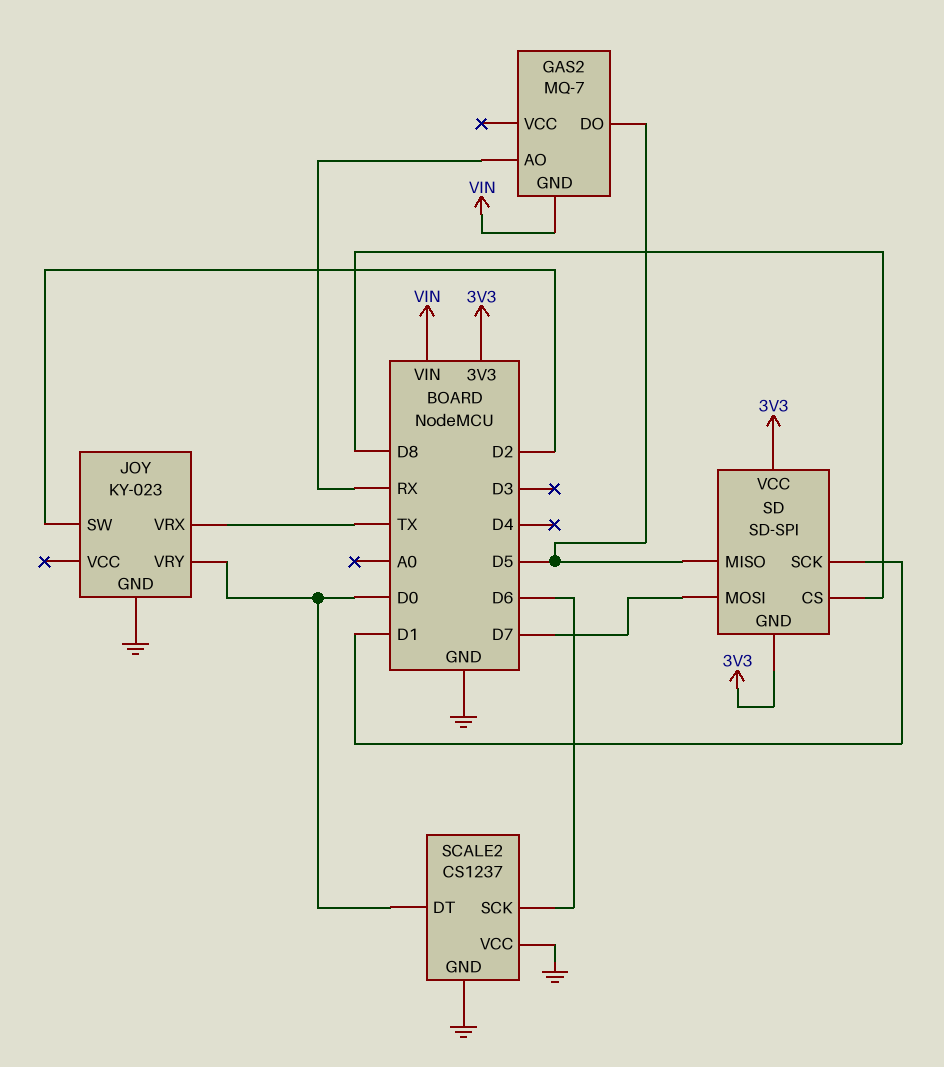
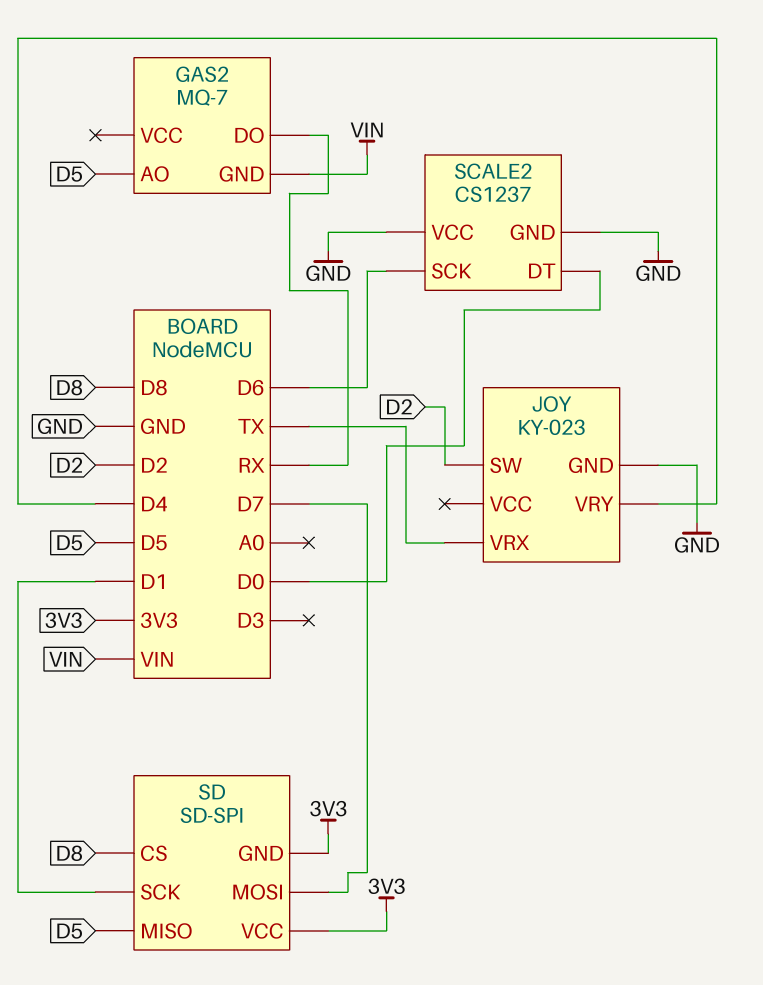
GAS2 pin AO: RX -> D5
GAS2 pin DO: D5 -> RX
JOY pin VRY: D0 -> D4

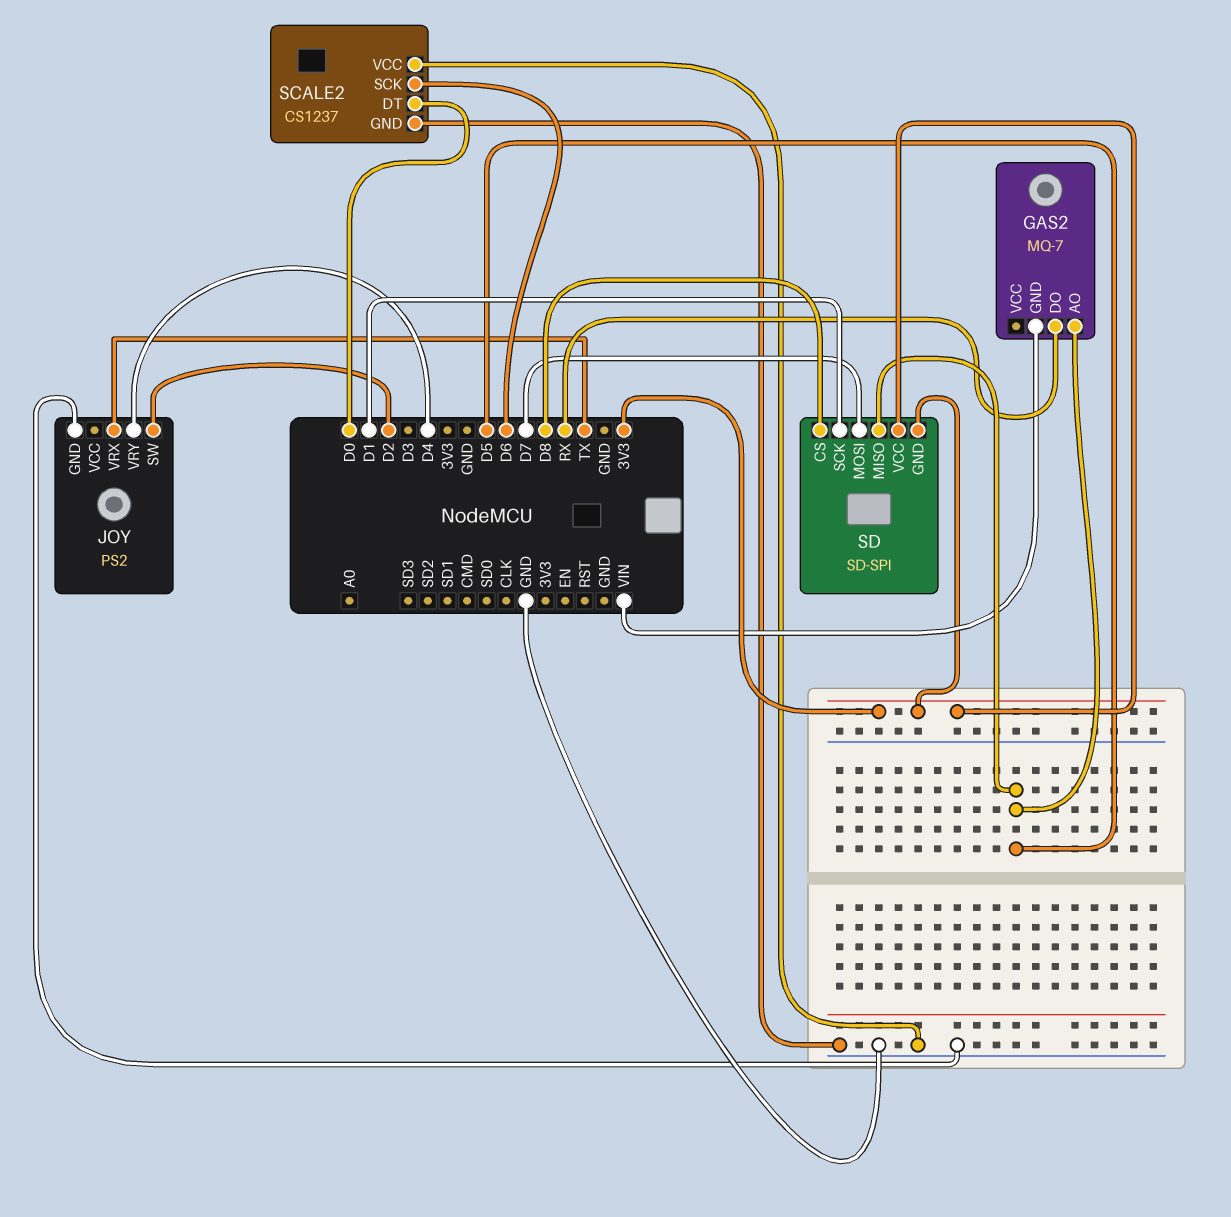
JOY: KY-023 -> PS2

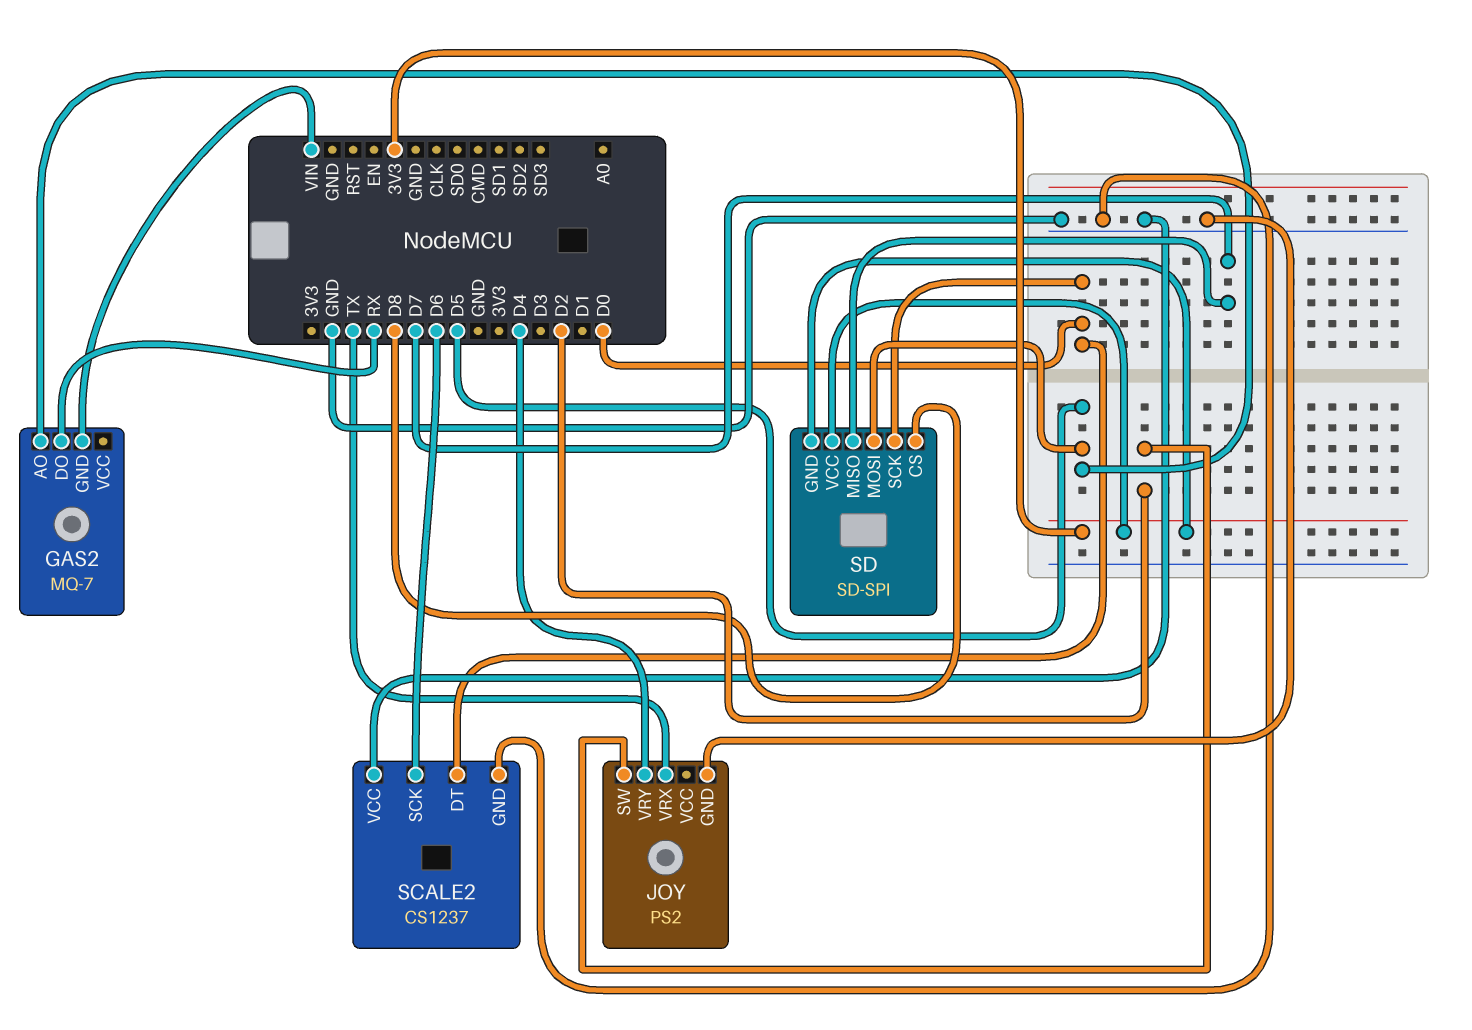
SD pin MISO: D5 -> D7
SD pin MOSI: D7 -> D5
SD pin SCK: D1 -> D0

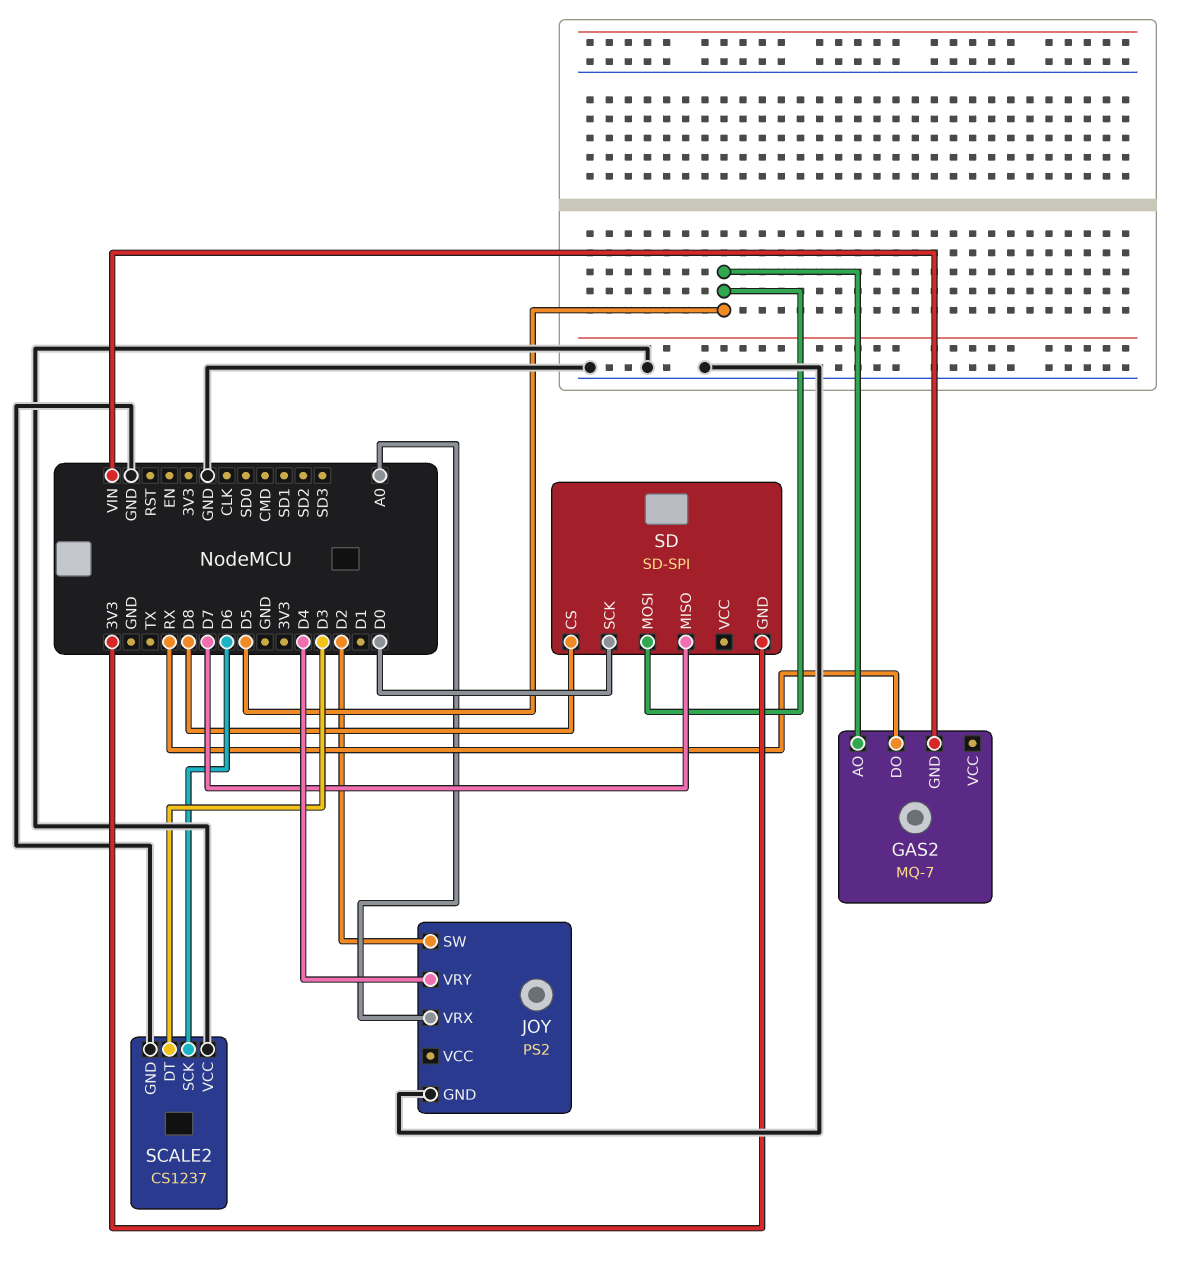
JOY pin VRX: TX -> A0
SCALE2 pin DT: D0 -> D3
SD pin VCC: 3V3 -> none

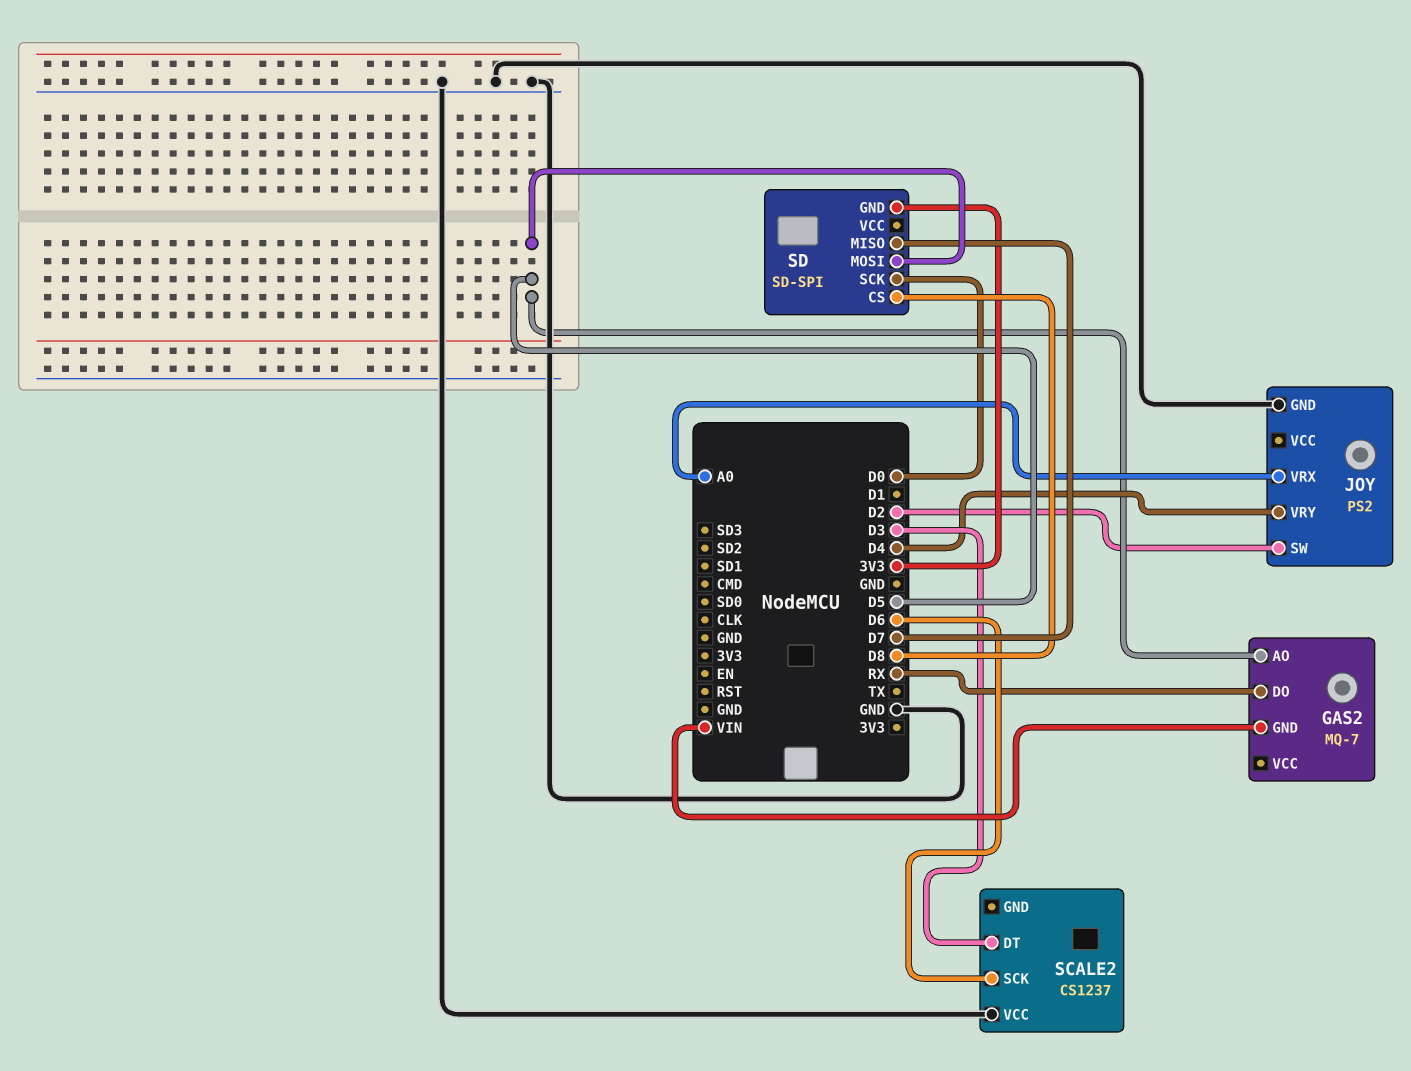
SCALE2 pin GND: GND -> none

